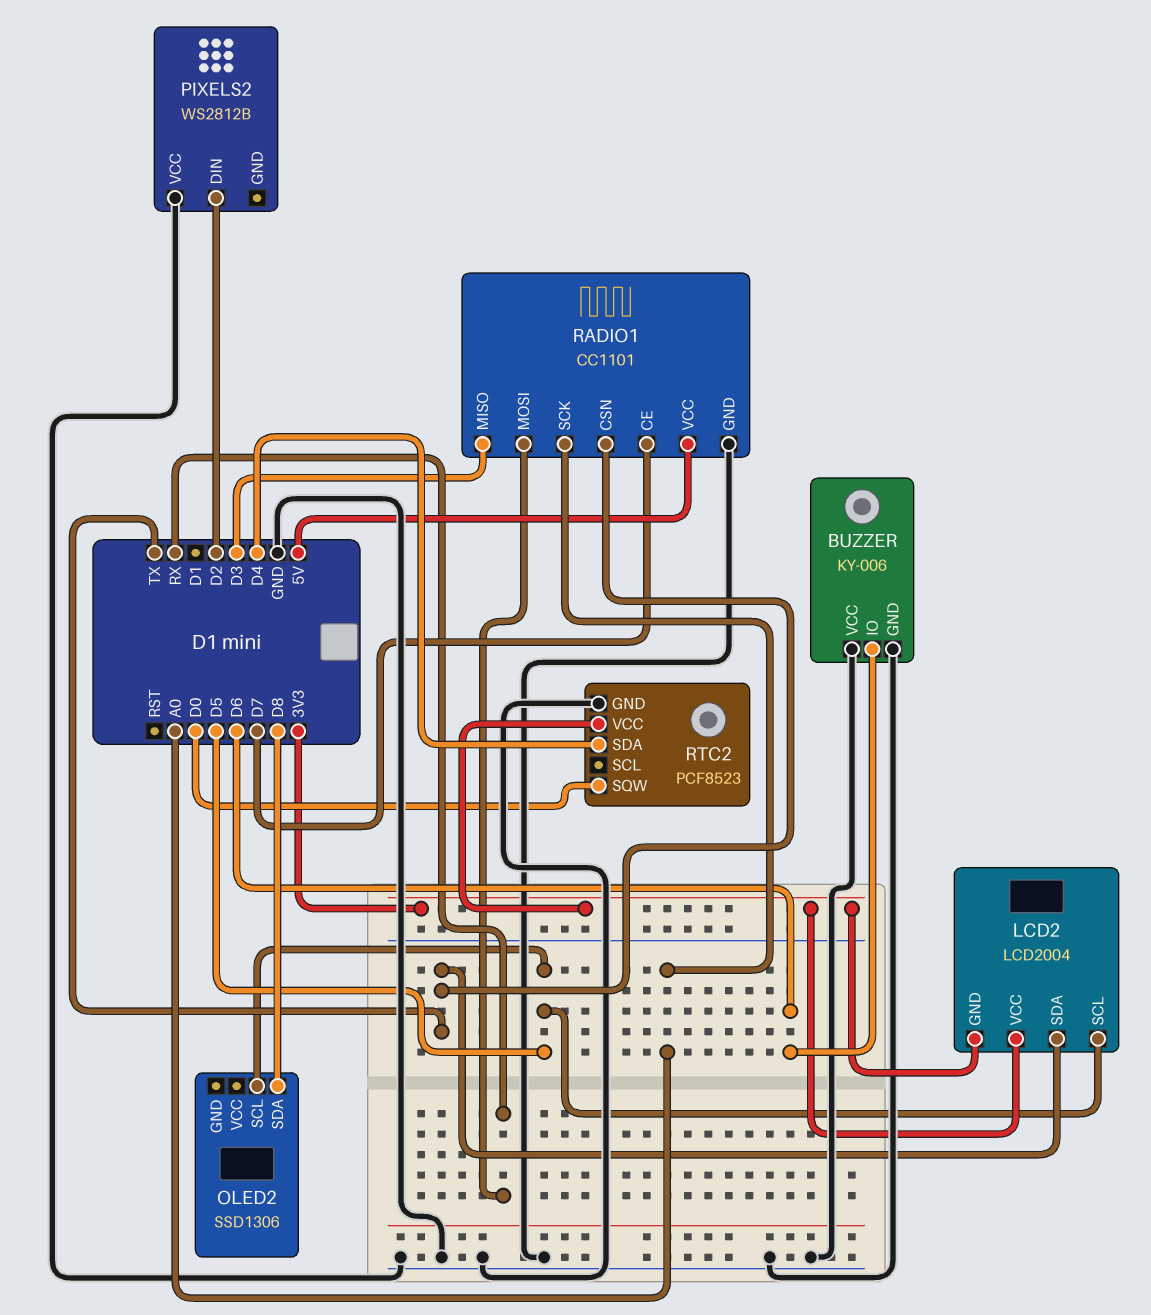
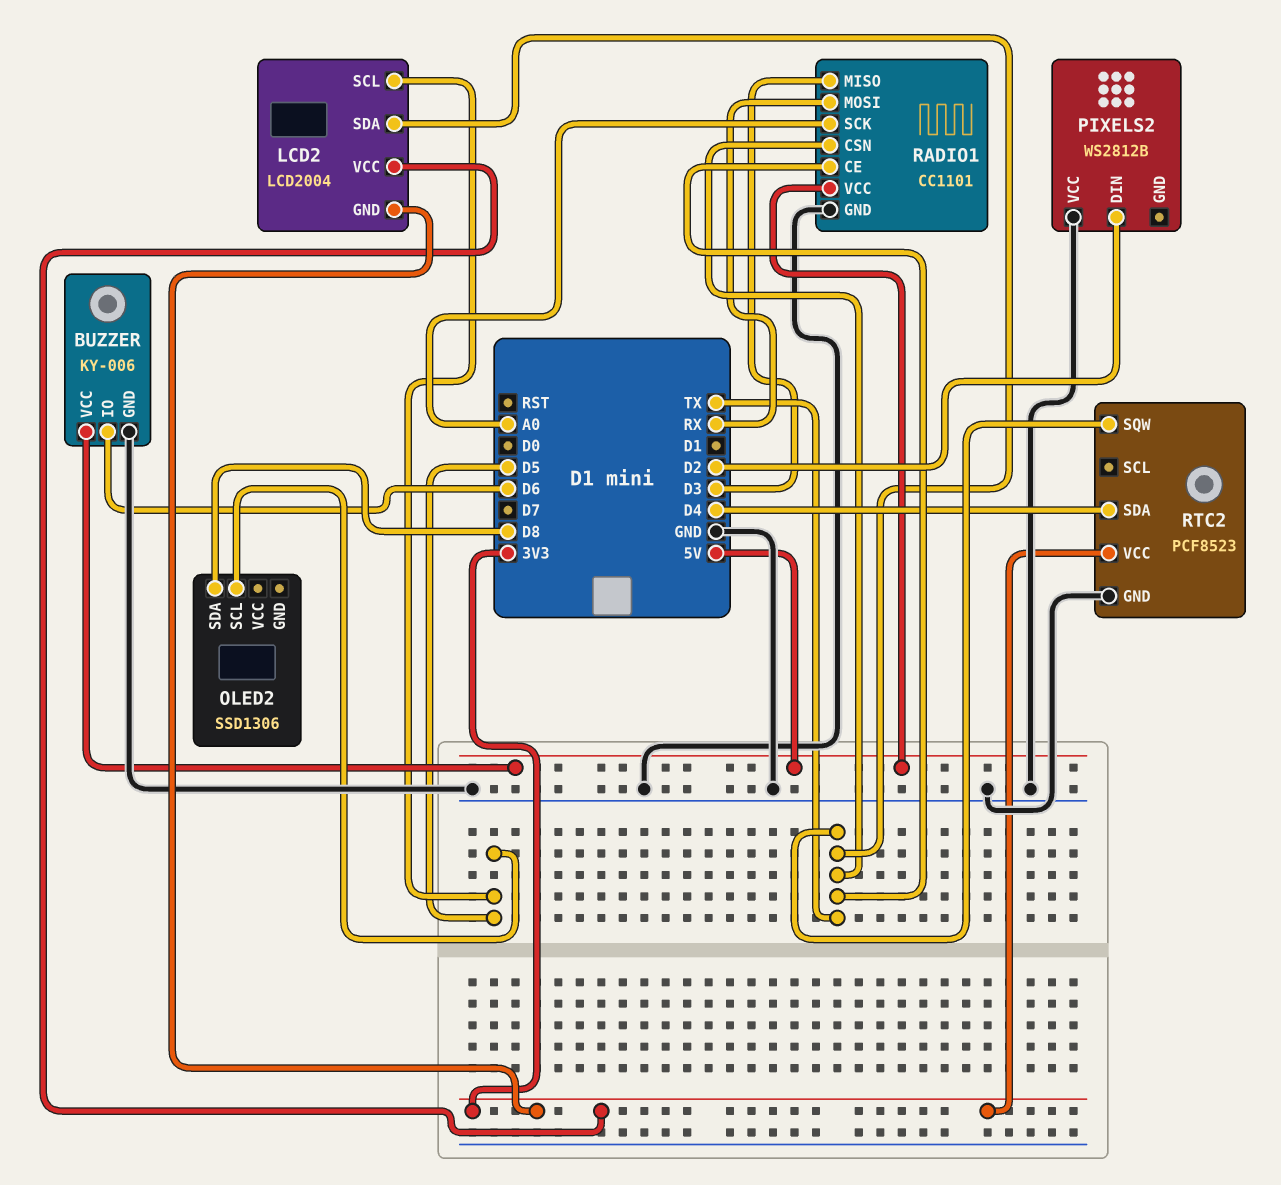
BUZZER pin VCC: GND -> 5V
RADIO1 pin CE: D7 -> TX
RTC2 pin SQW: D0 -> TX

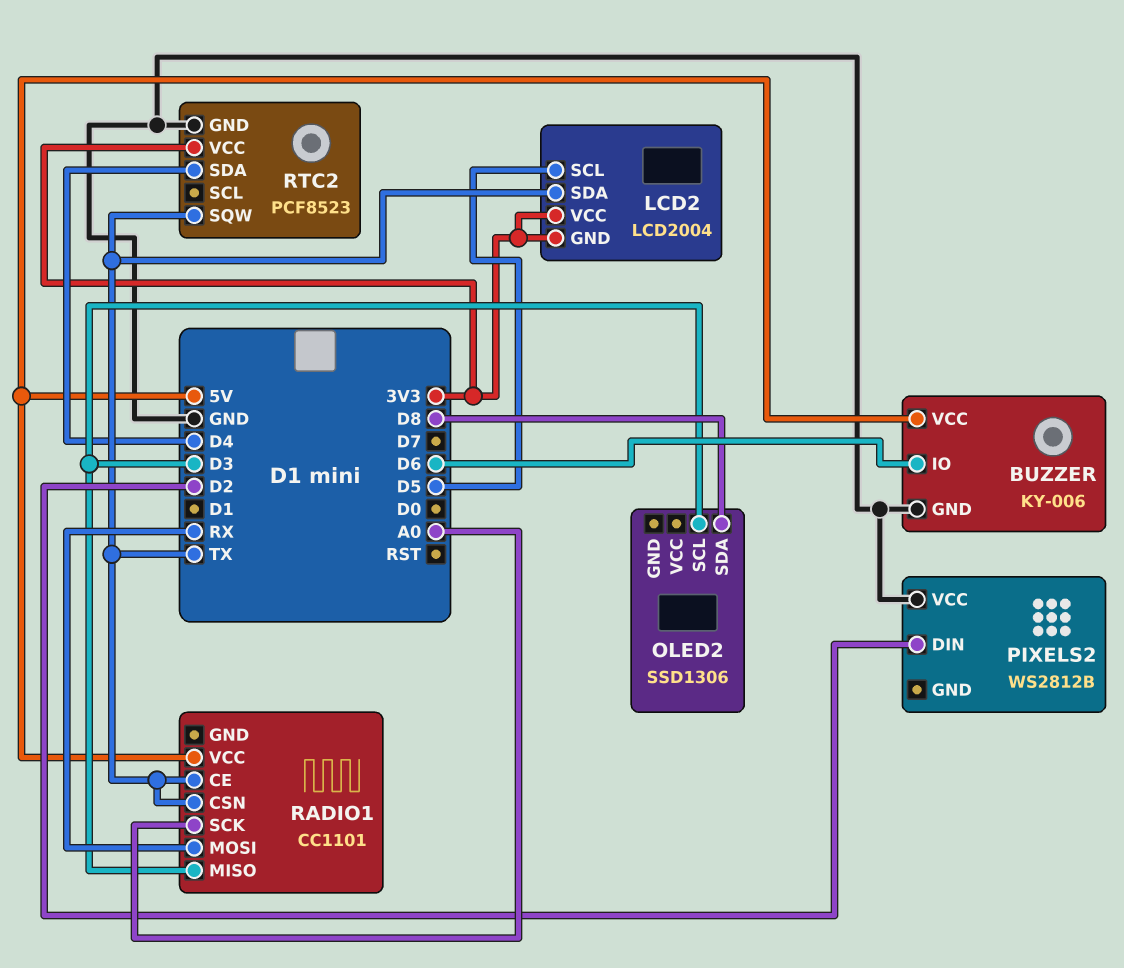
OLED2 pin SCL: D5 -> D3
RADIO1 pin GND: GND -> none

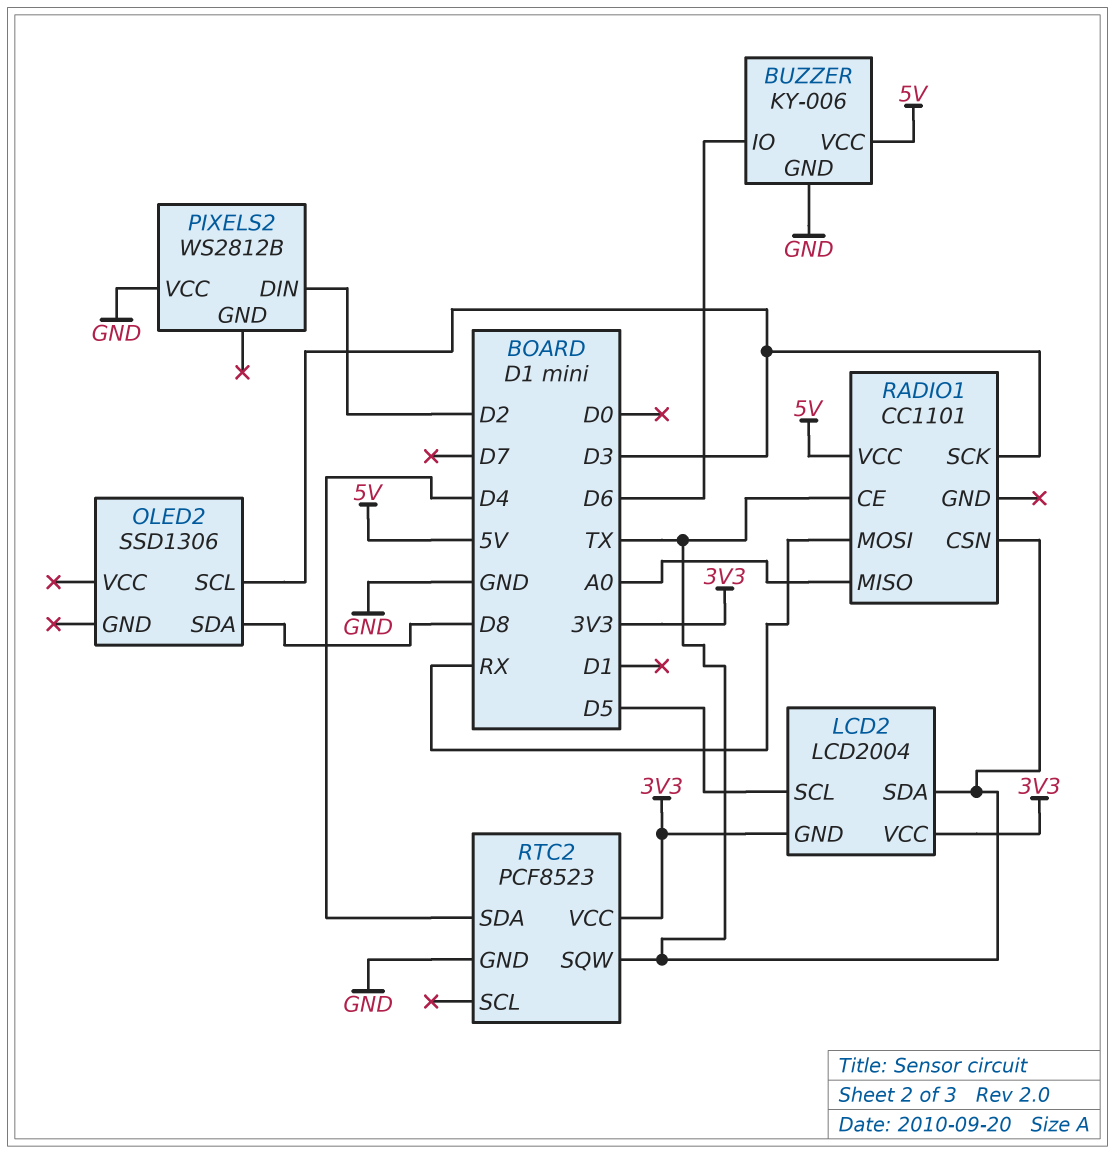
RADIO1 pin MISO: D3 -> A0
RADIO1 pin SCK: A0 -> D3

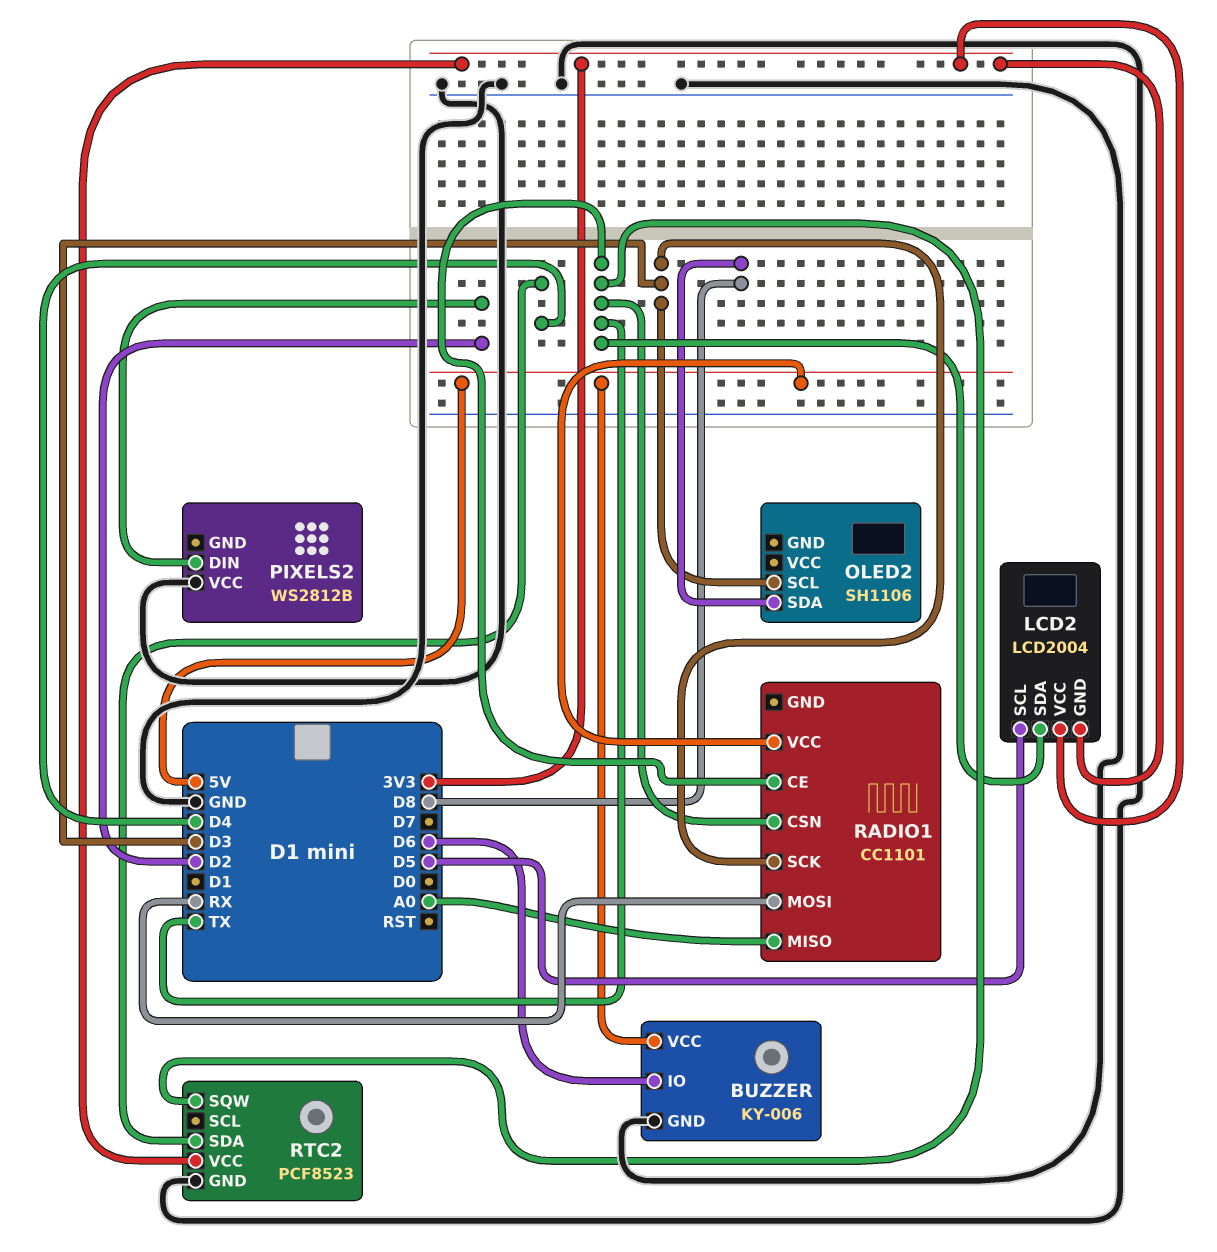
OLED2: SSD1306 -> SH1106

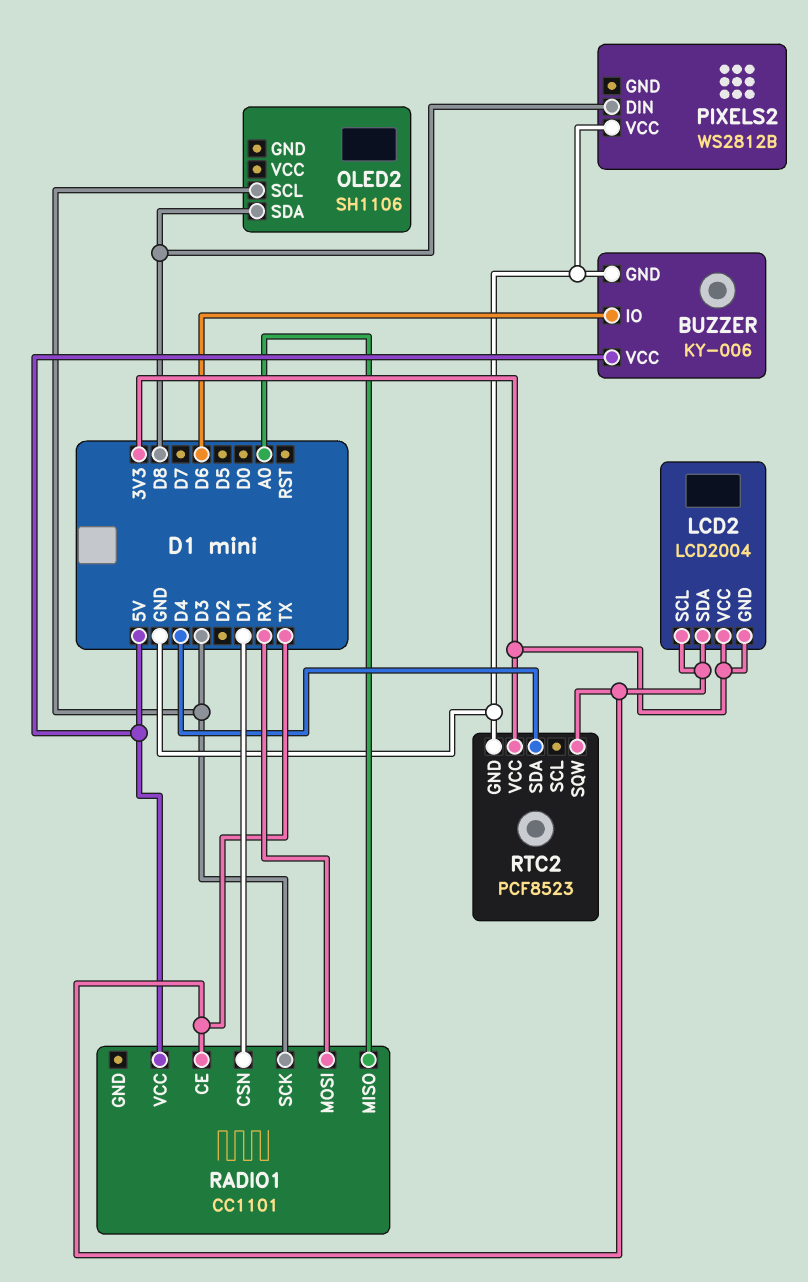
LCD2 pin SCL: D5 -> TX
PIXELS2 pin DIN: D2 -> D8
RADIO1 pin CSN: TX -> D1

